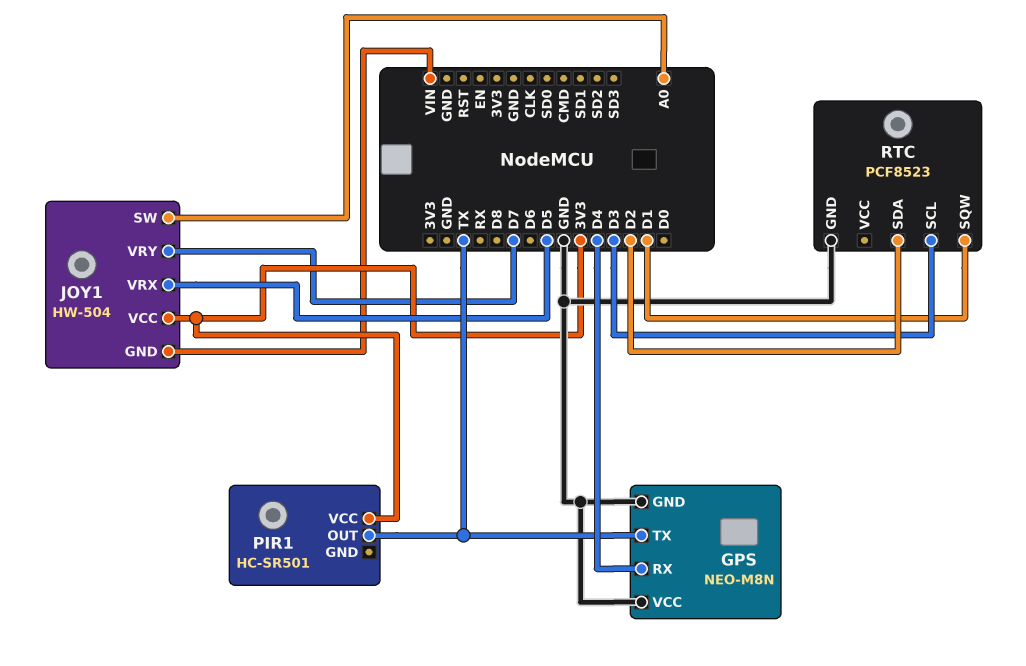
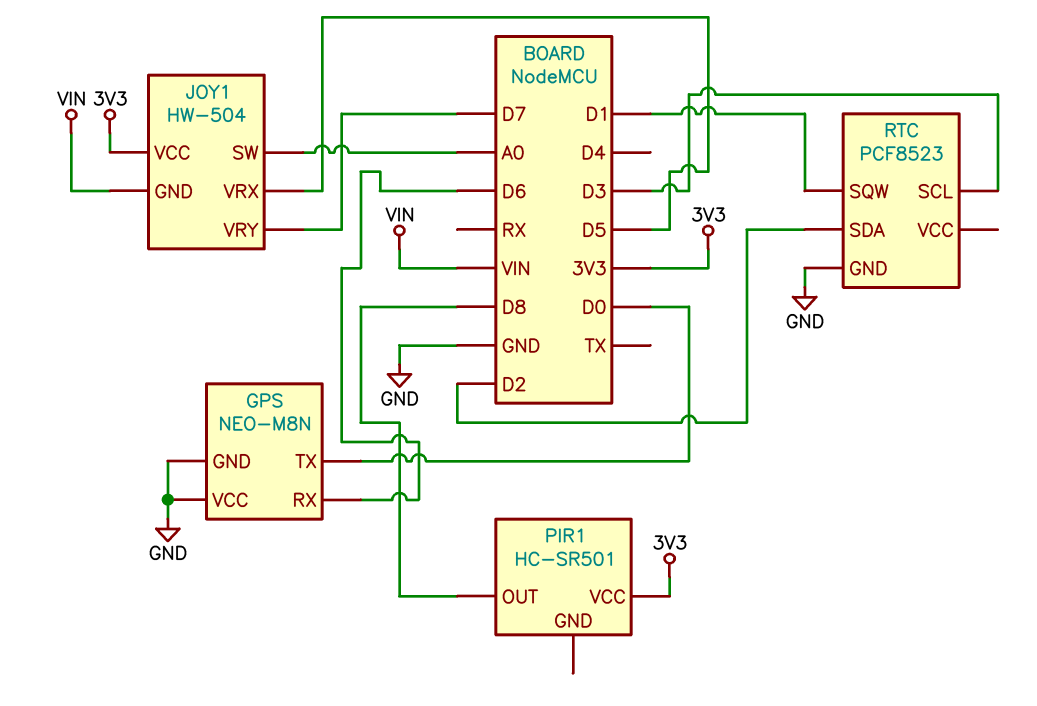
GPS pin RX: D4 -> D6
GPS pin TX: TX -> D0
PIR1 pin OUT: TX -> D8

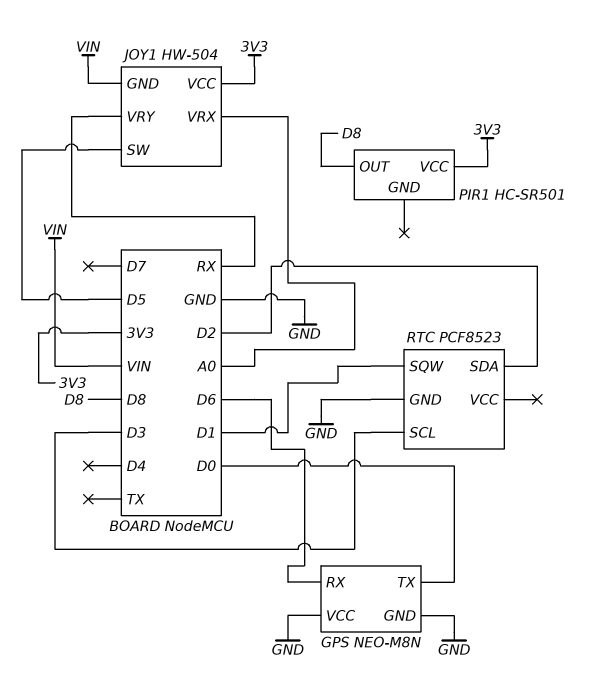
JOY1 pin SW: A0 -> D5
JOY1 pin VRX: D5 -> A0
JOY1 pin VRY: D7 -> RX

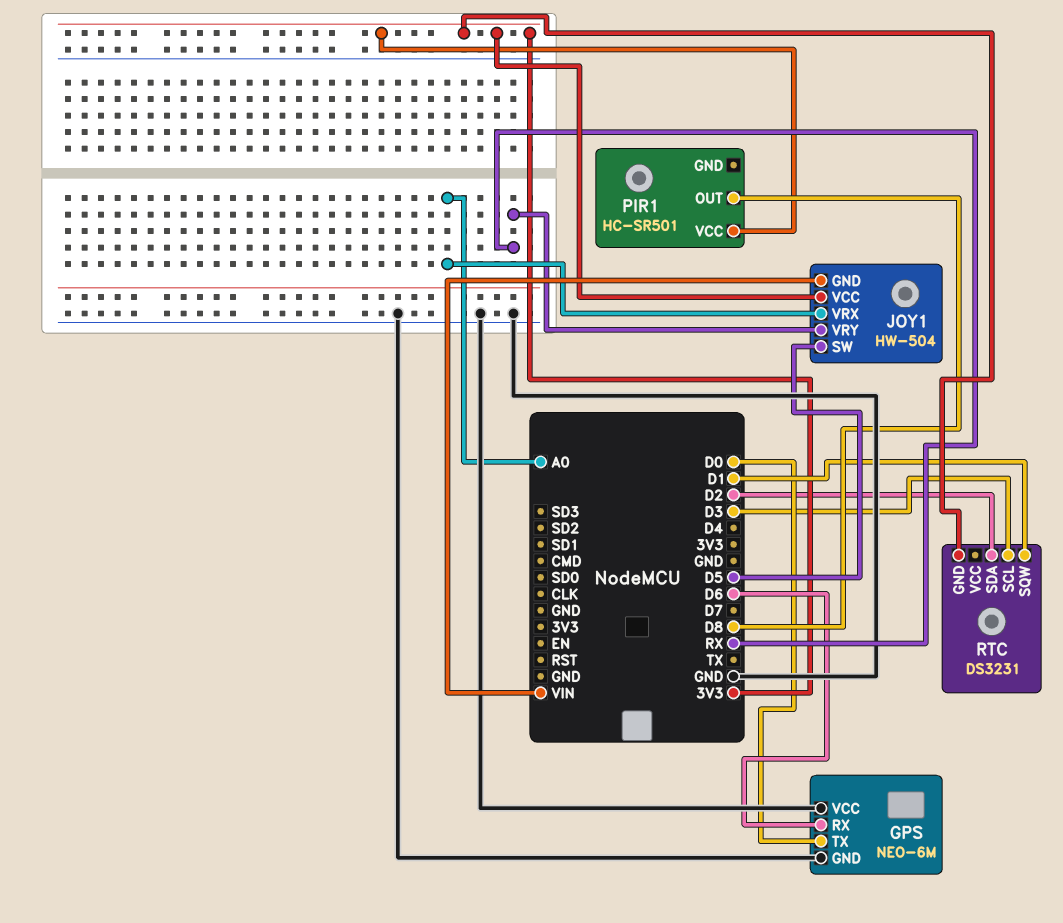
GPS: NEO-M8N -> NEO-6M
RTC: PCF8523 -> DS3231
RTC pin GND: GND -> 3V3

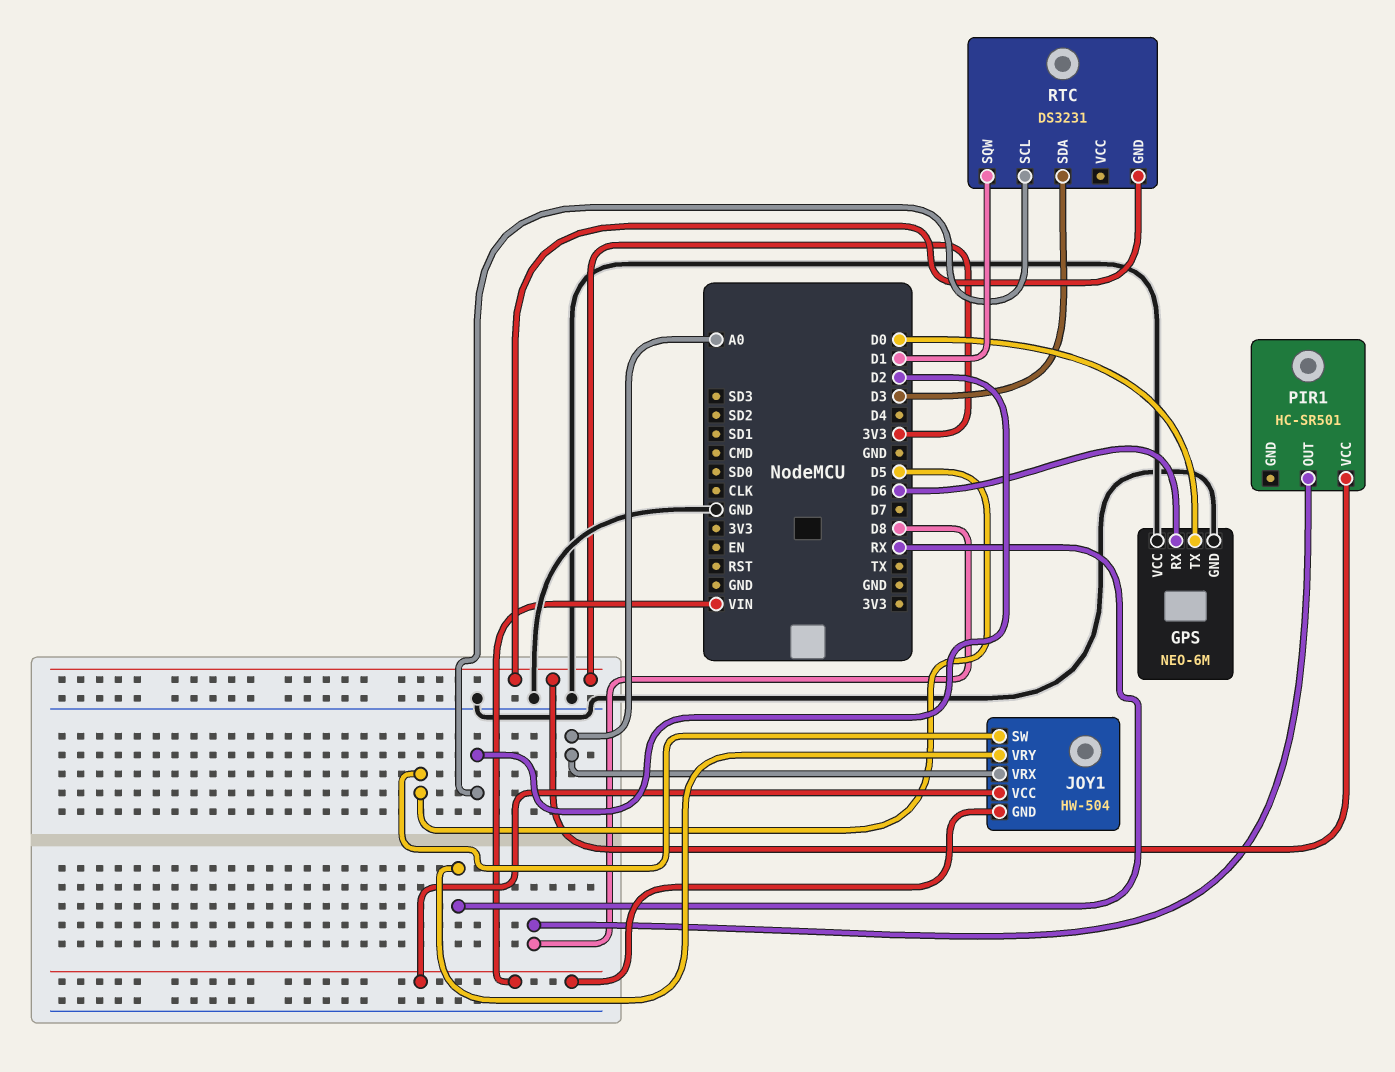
JOY1 pin VCC: 3V3 -> VIN
RTC pin SCL: D3 -> D2
RTC pin SDA: D2 -> D3

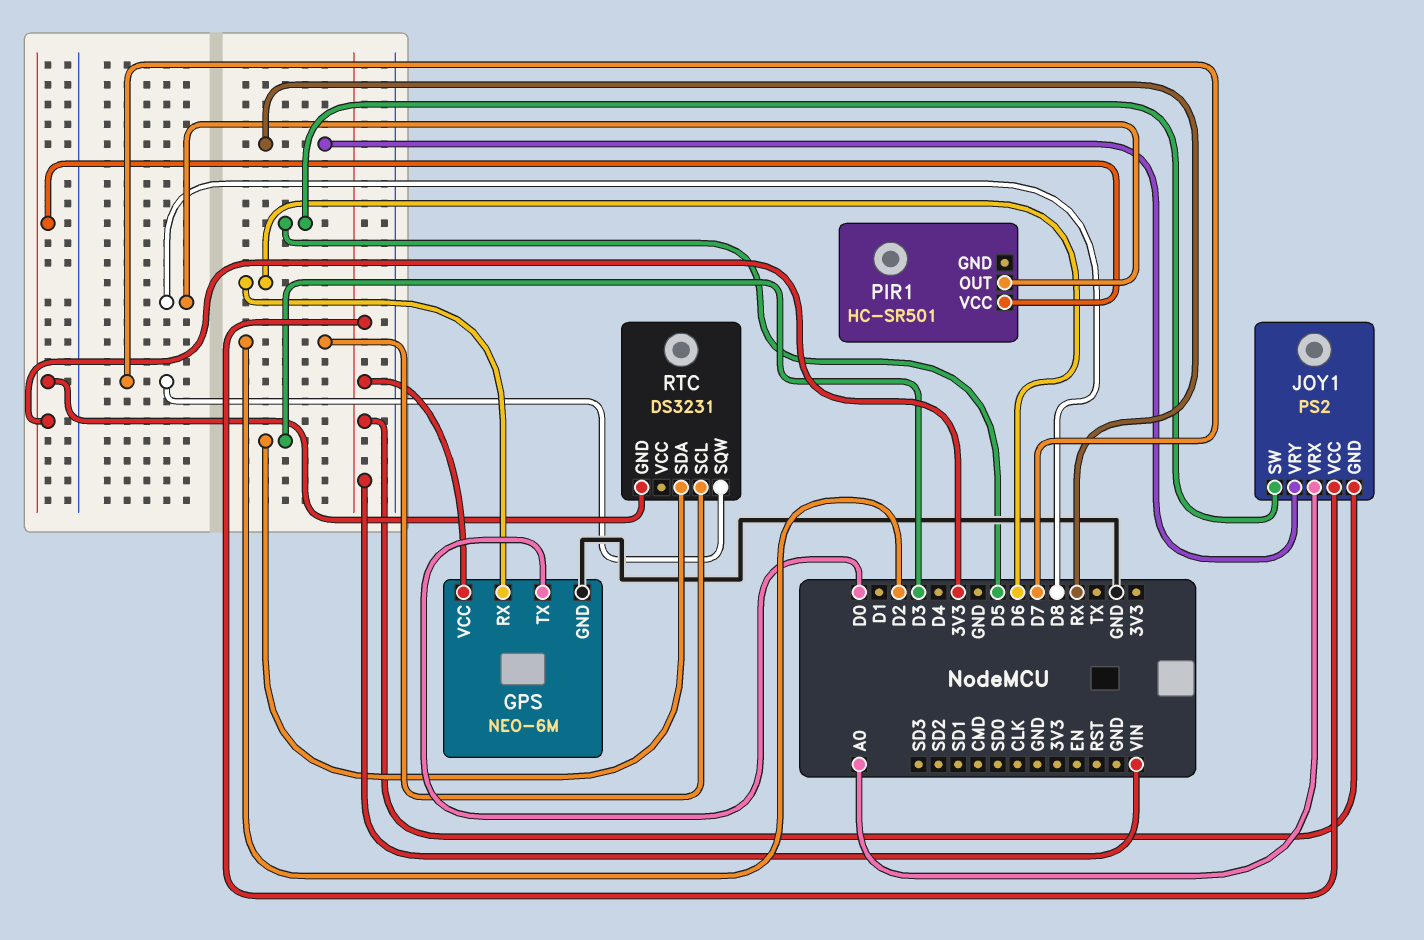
GPS pin VCC: GND -> VIN
JOY1: HW-504 -> PS2
RTC pin SQW: D1 -> D7

